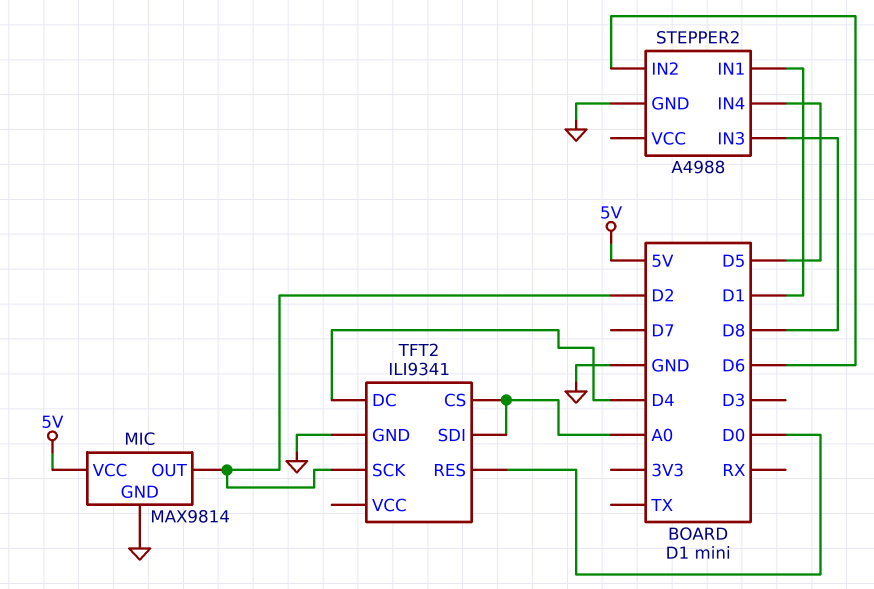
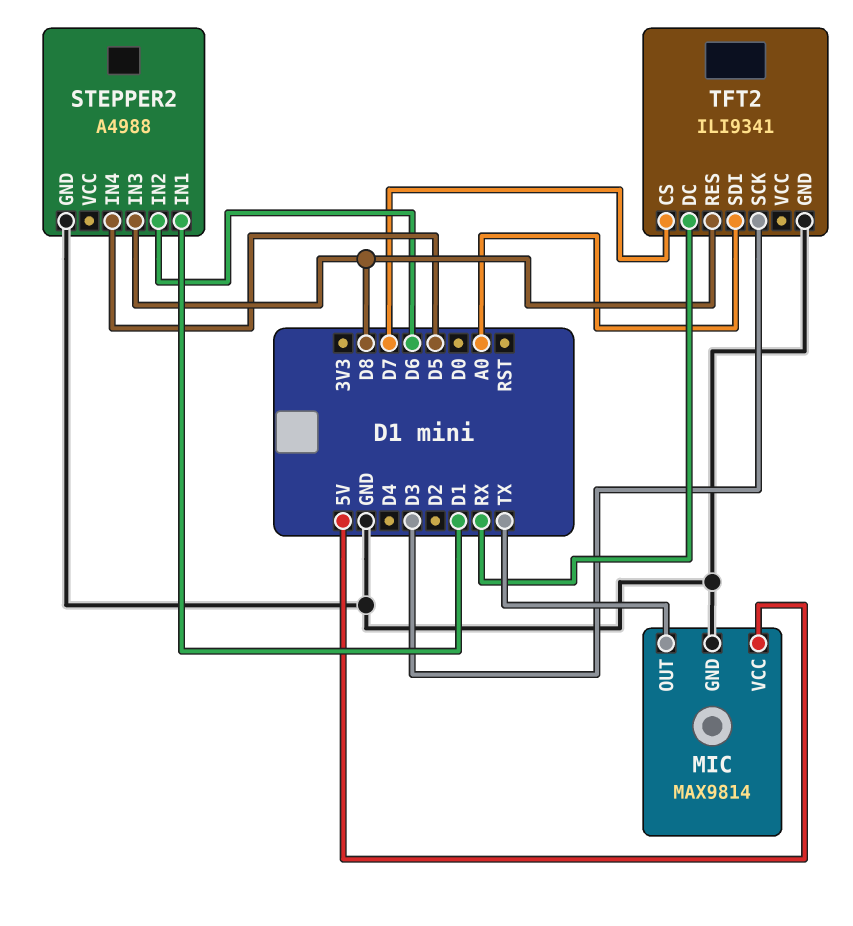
MIC pin OUT: D2 -> TX
TFT2 pin CS: A0 -> D7
TFT2 pin DC: D4 -> RX
TFT2 pin RES: D0 -> D8
TFT2 pin SCK: D2 -> D3

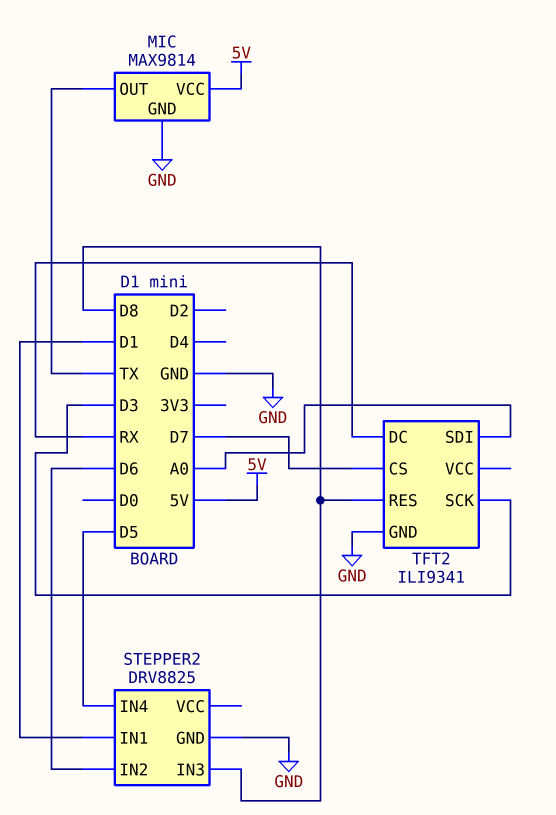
STEPPER2: A4988 -> DRV8825

